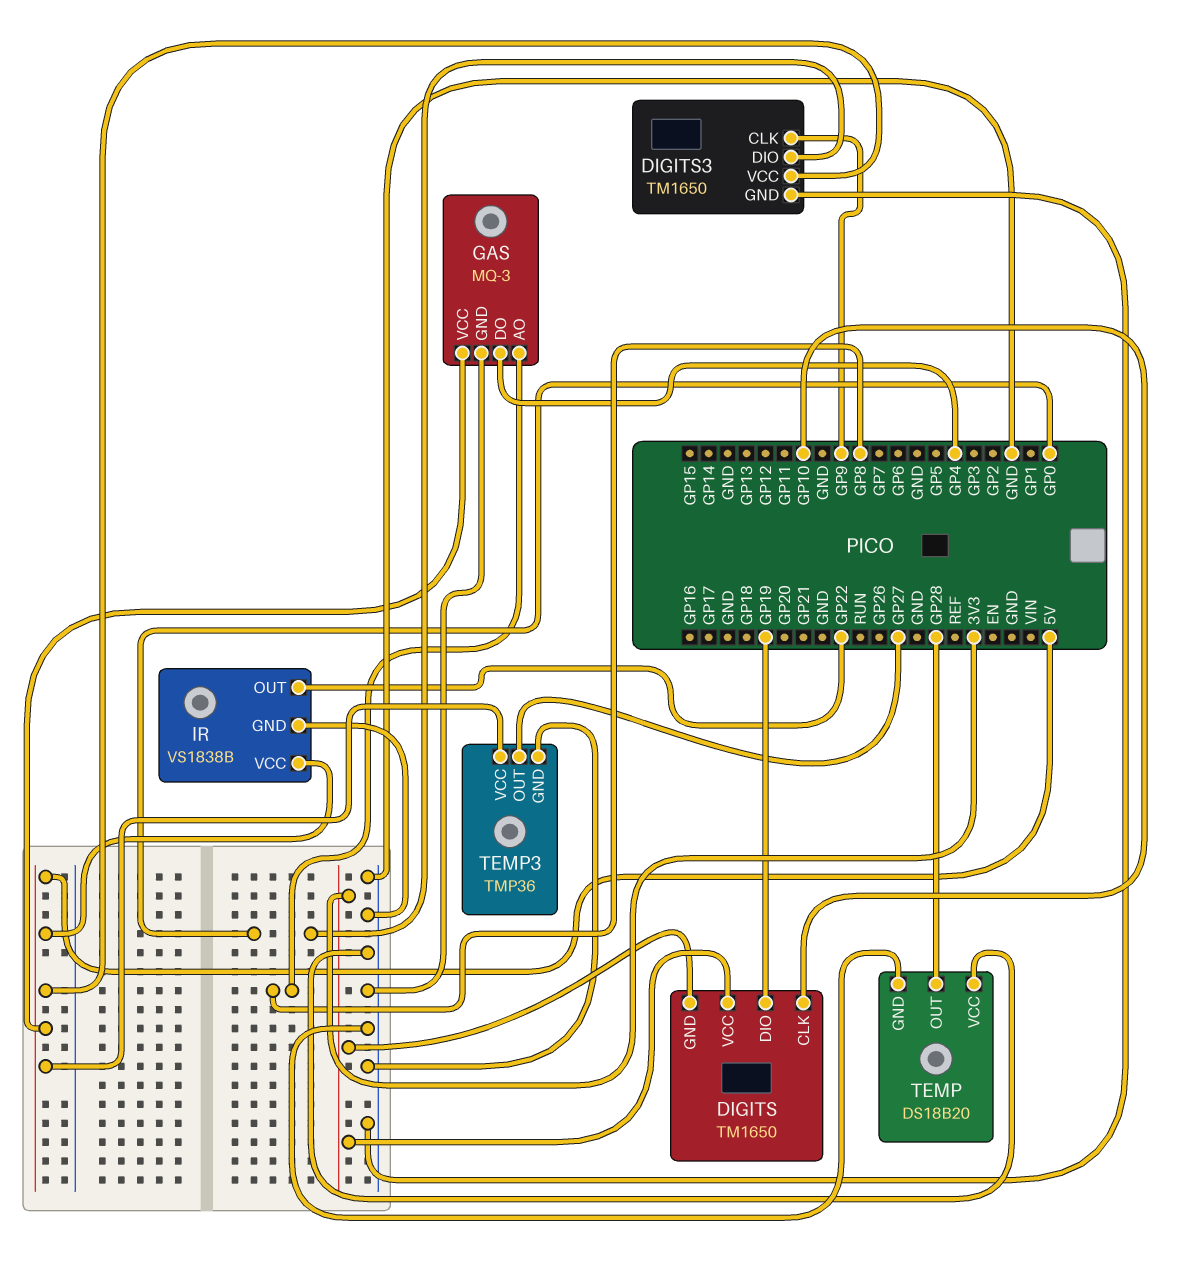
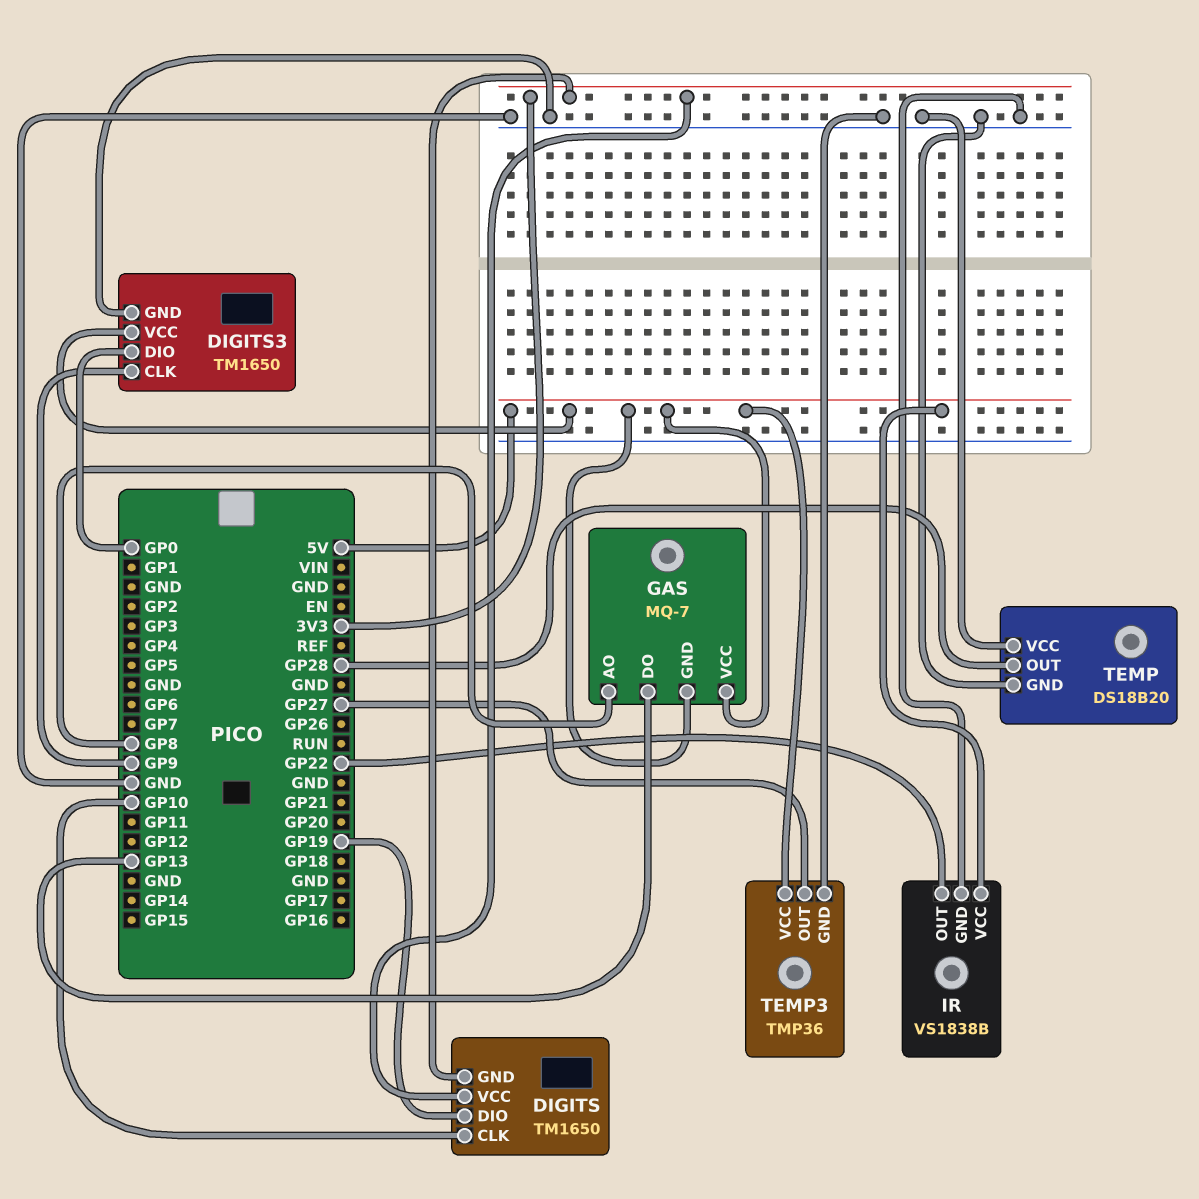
GAS: MQ-3 -> MQ-7
GAS pin DO: GP4 -> GP13
GAS pin GND: GND -> 5V

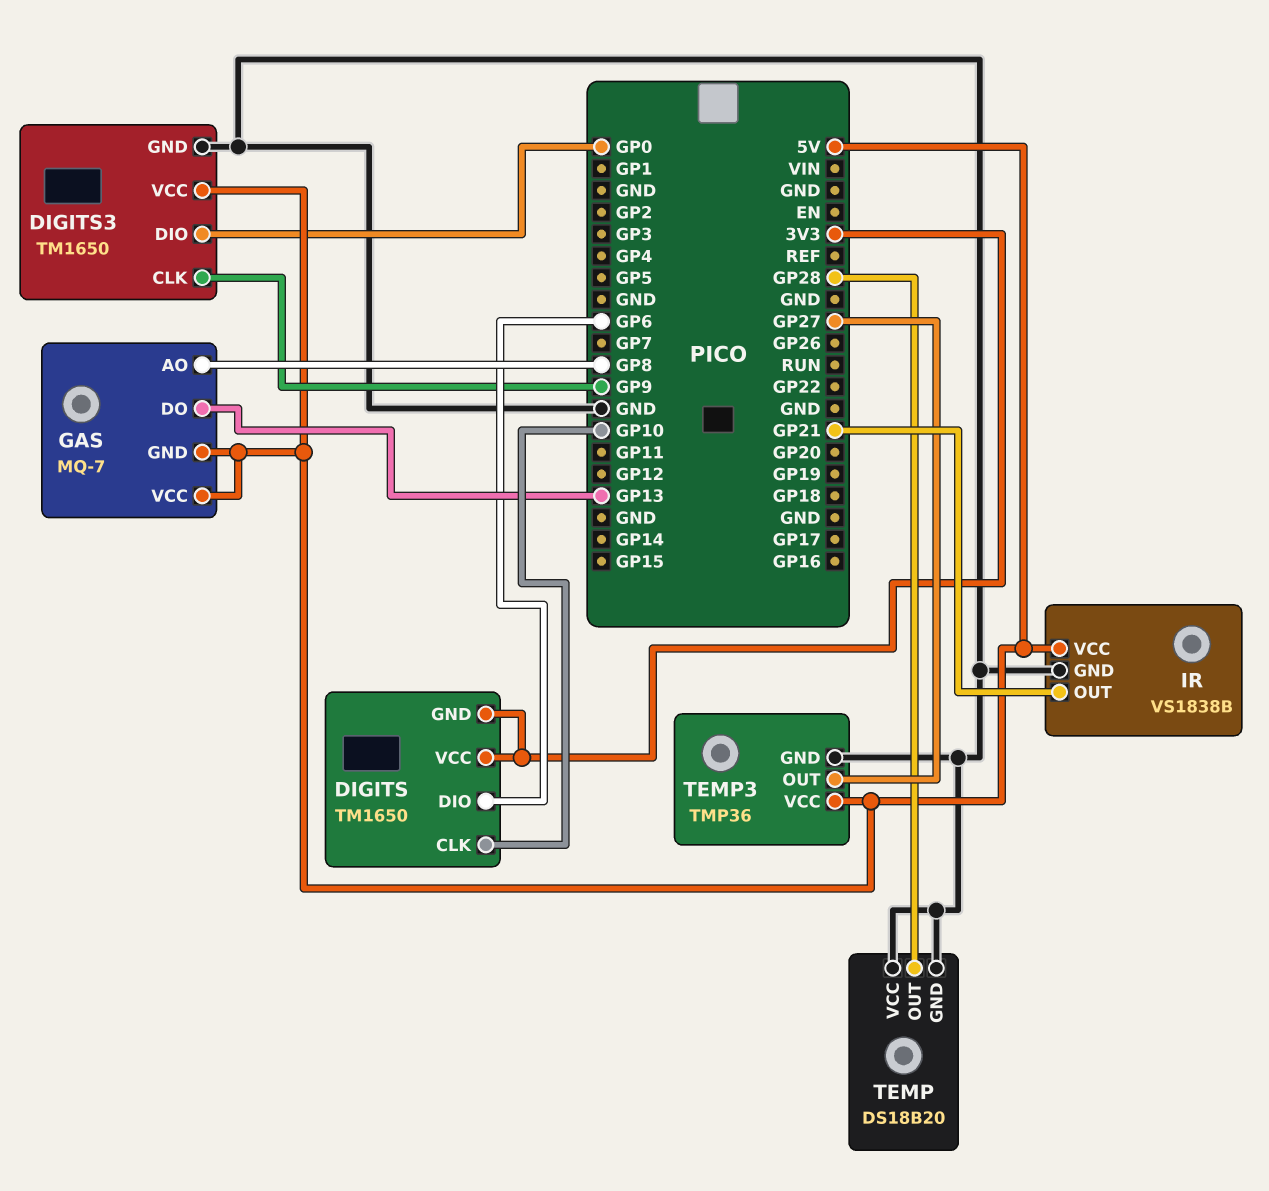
DIGITS pin DIO: GP19 -> GP6
IR pin OUT: GP22 -> GP21

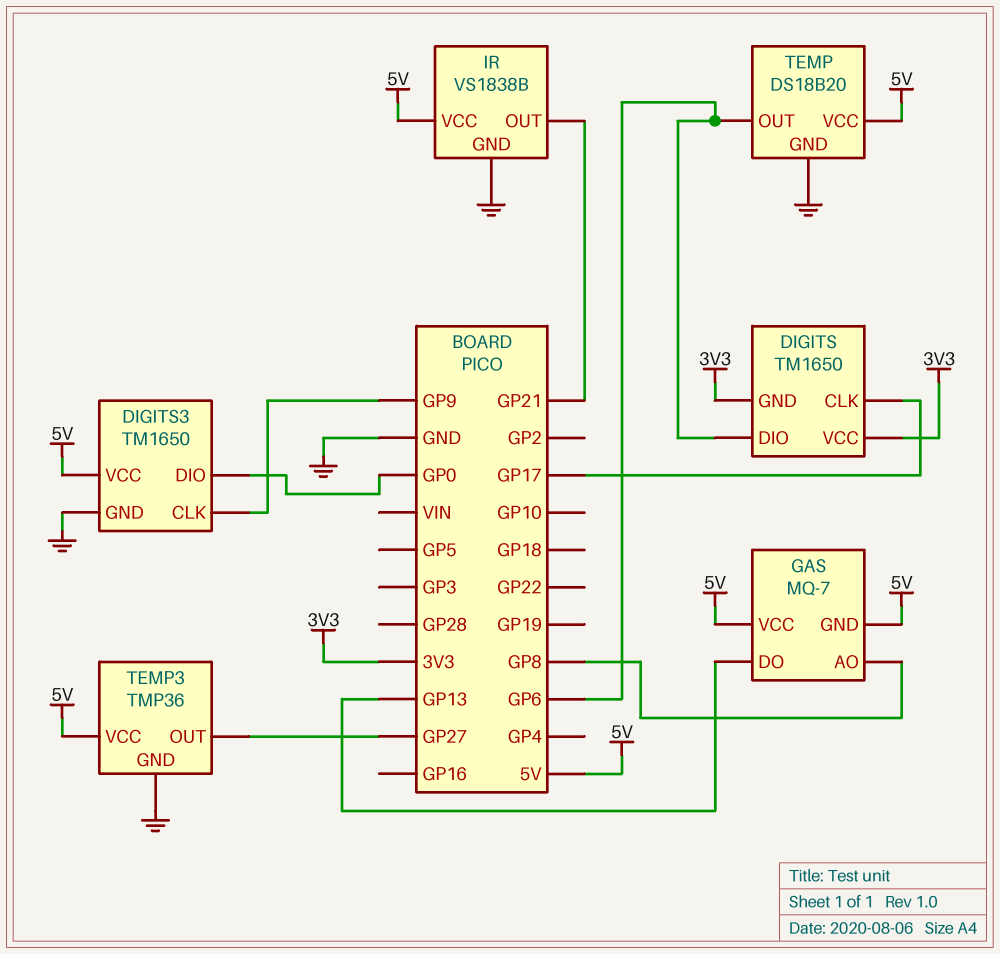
DIGITS pin CLK: GP10 -> GP17
TEMP pin OUT: GP28 -> GP6
TEMP pin VCC: GND -> 5V

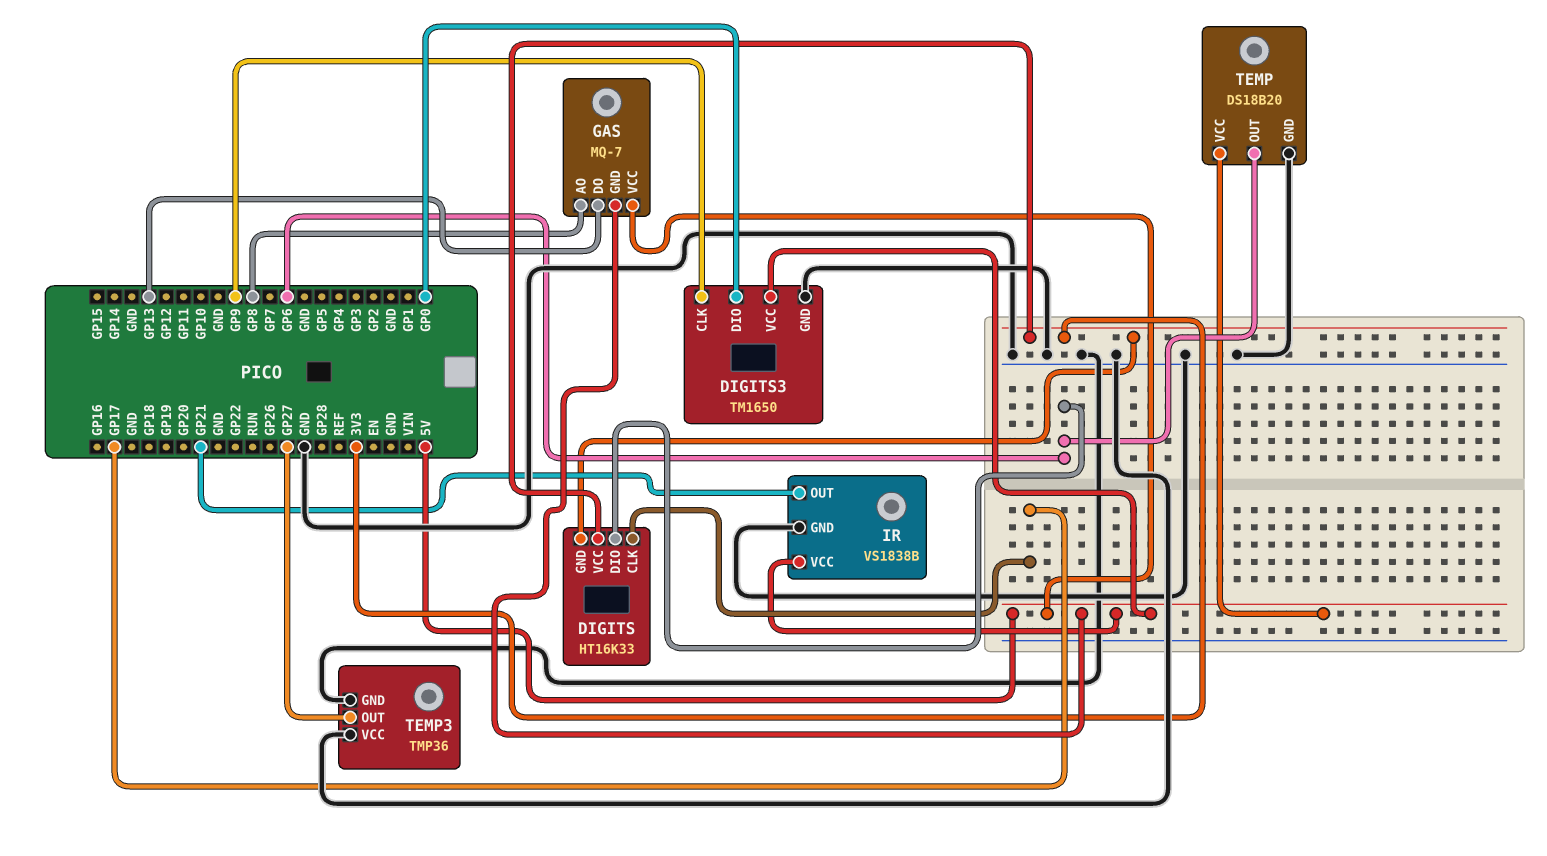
DIGITS: TM1650 -> HT16K33
TEMP3 pin VCC: 5V -> GND

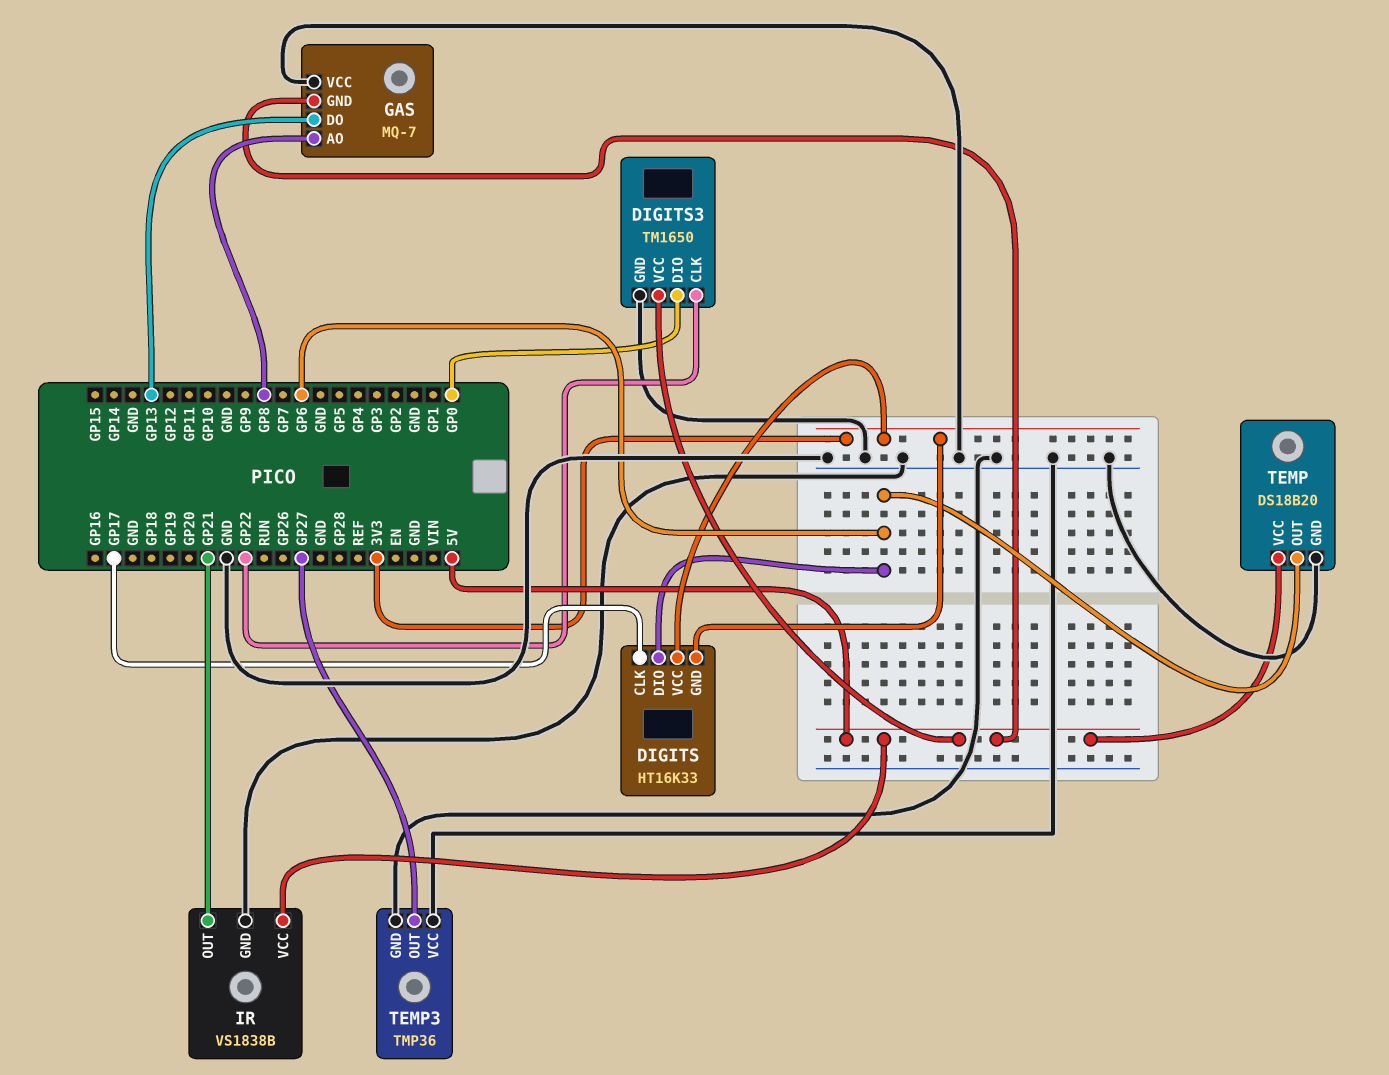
DIGITS3 pin CLK: GP9 -> GP22
GAS pin VCC: 5V -> GND

